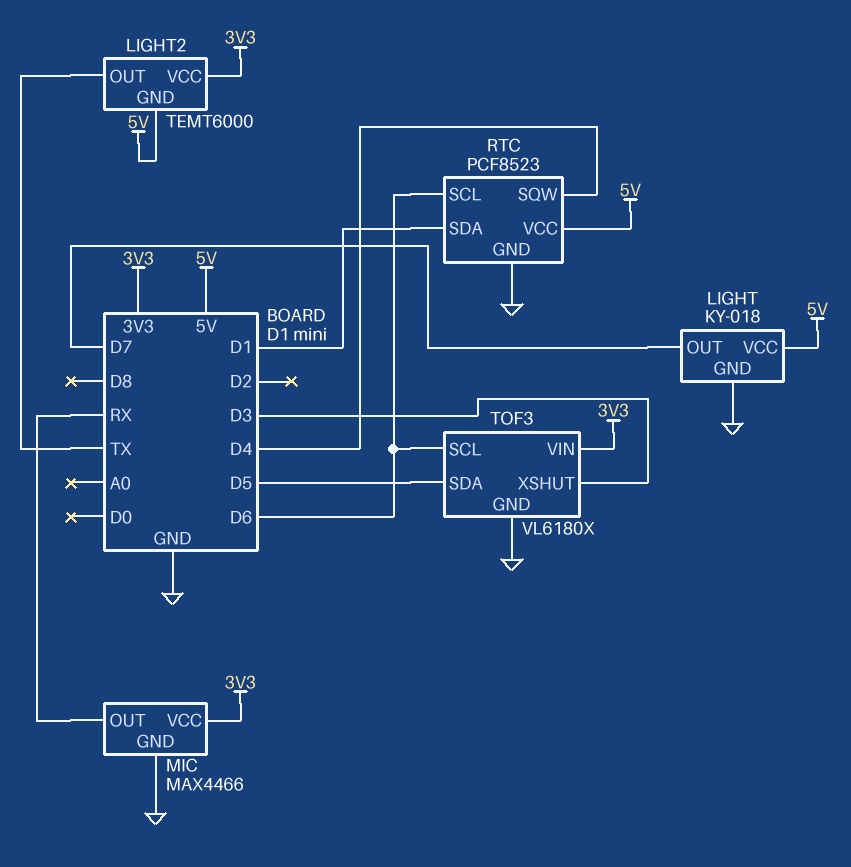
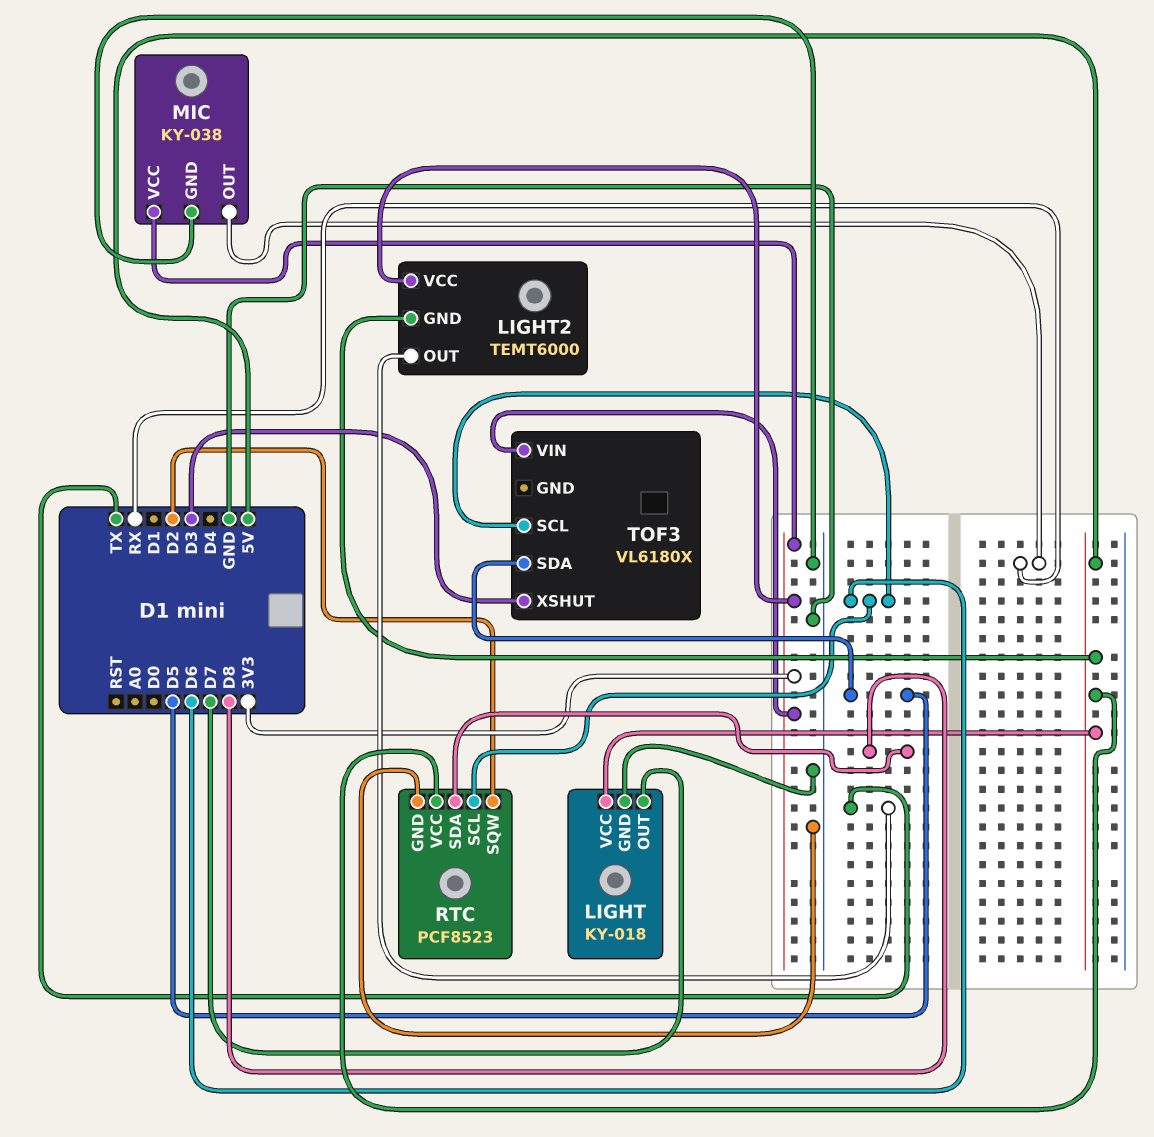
MIC: MAX4466 -> KY-038
RTC pin SDA: D1 -> D8
RTC pin SQW: D4 -> D2
TOF3 pin GND: GND -> none

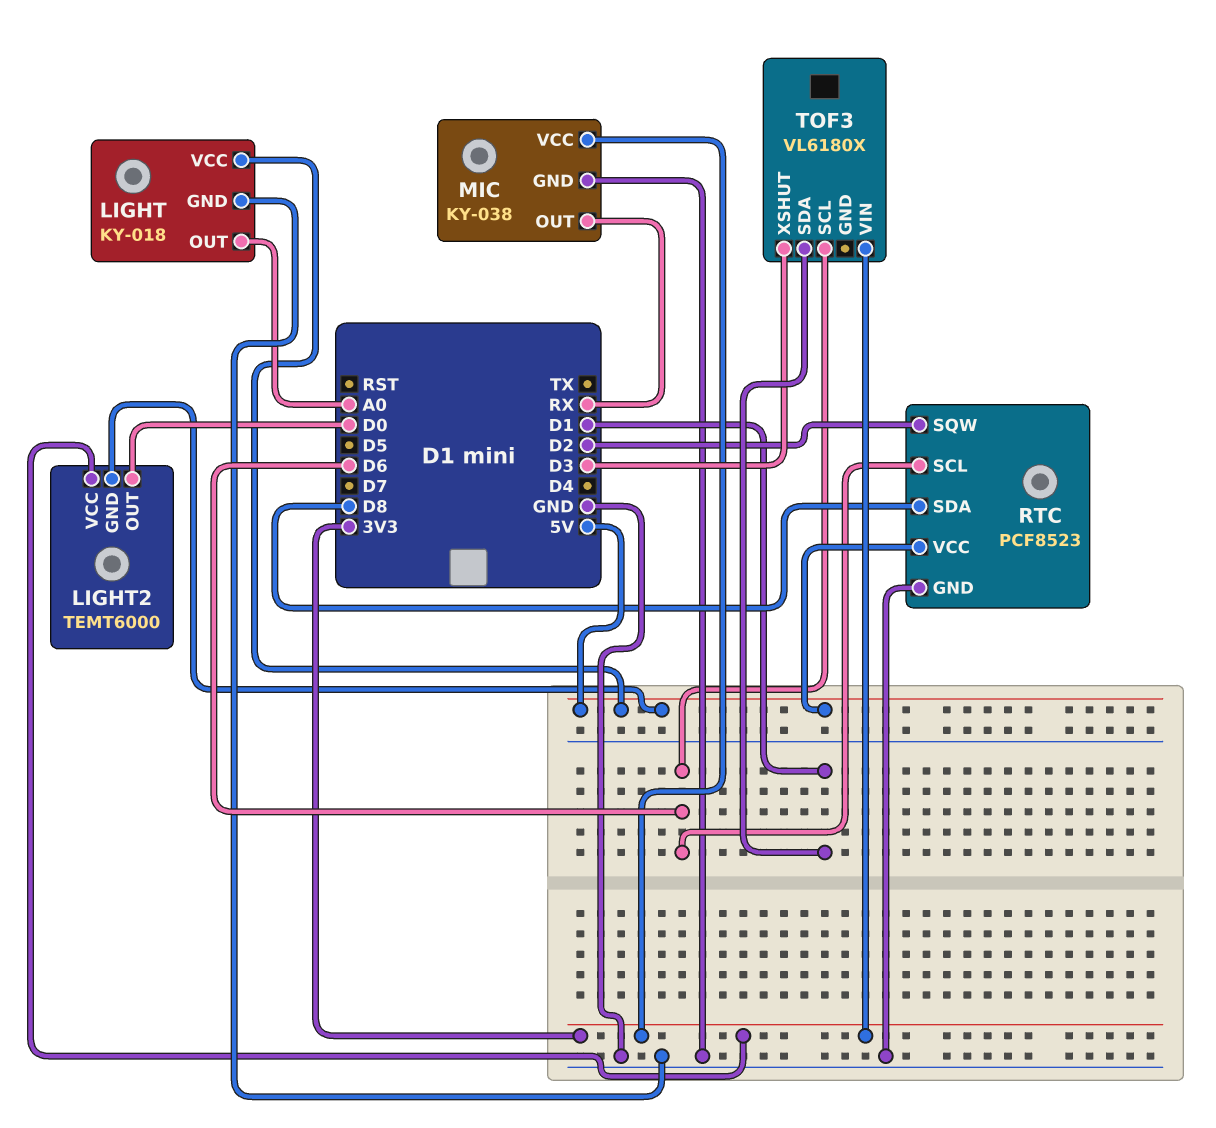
LIGHT pin OUT: D7 -> A0
LIGHT2 pin OUT: TX -> D0
TOF3 pin SDA: D5 -> D1

